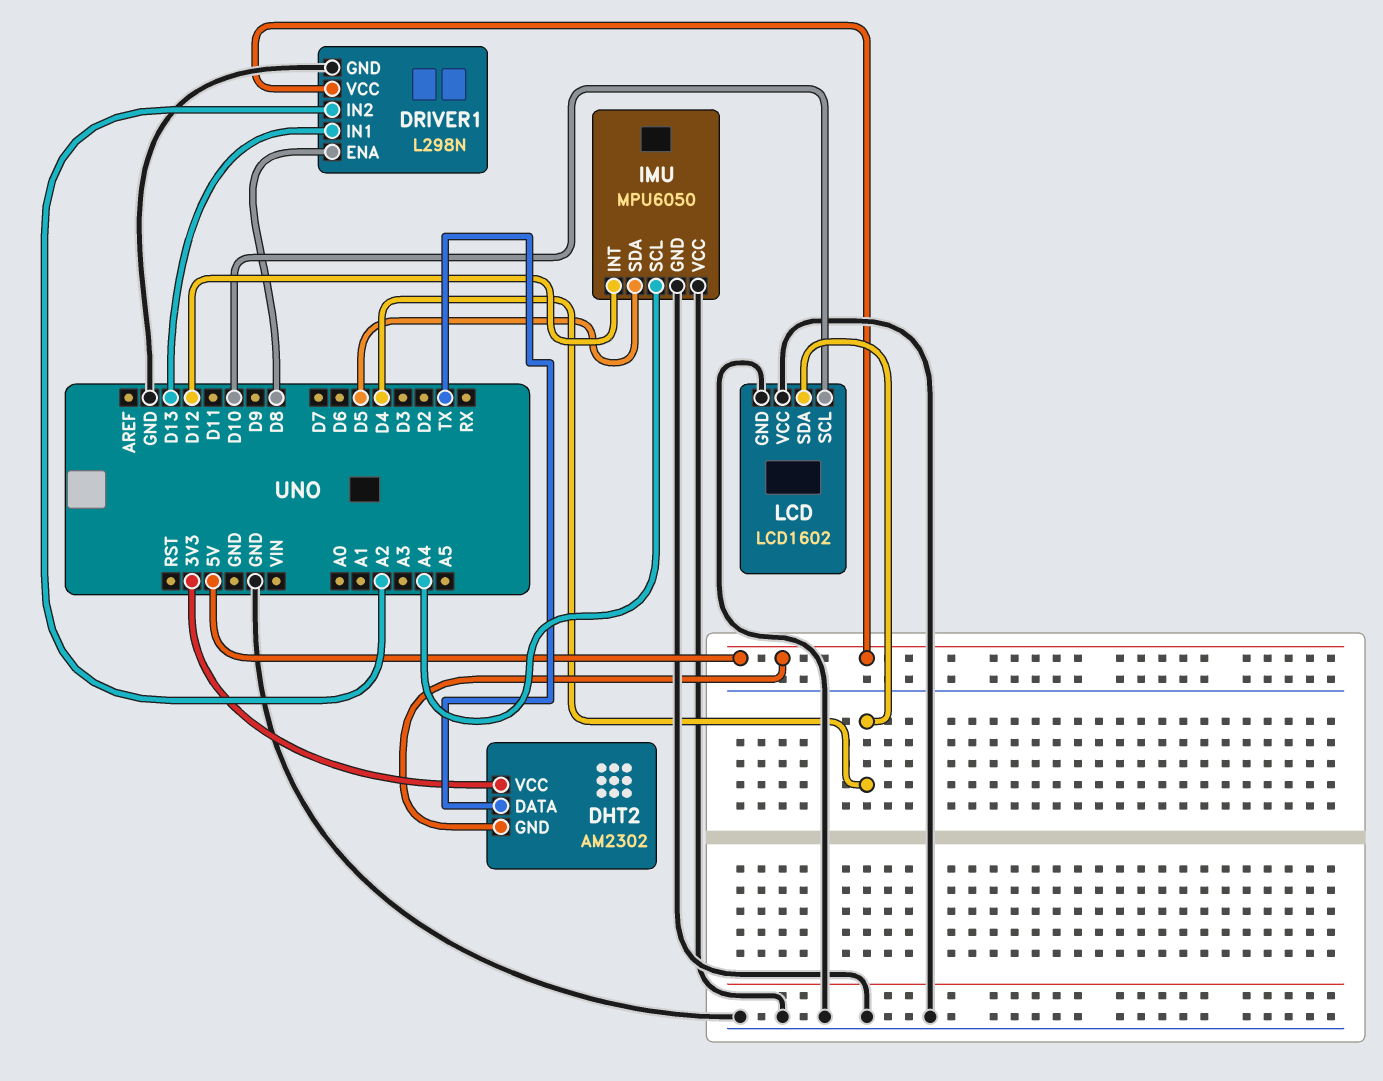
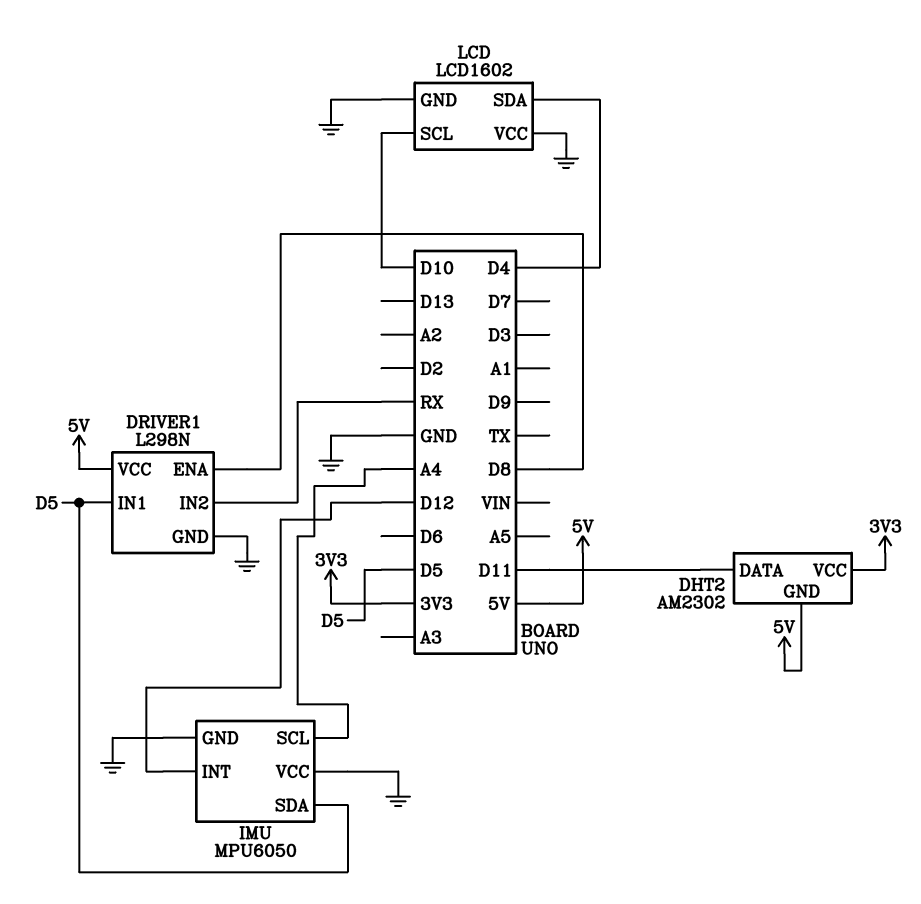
DHT2 pin DATA: TX -> D11
DRIVER1 pin IN1: D13 -> D5
DRIVER1 pin IN2: A2 -> RX

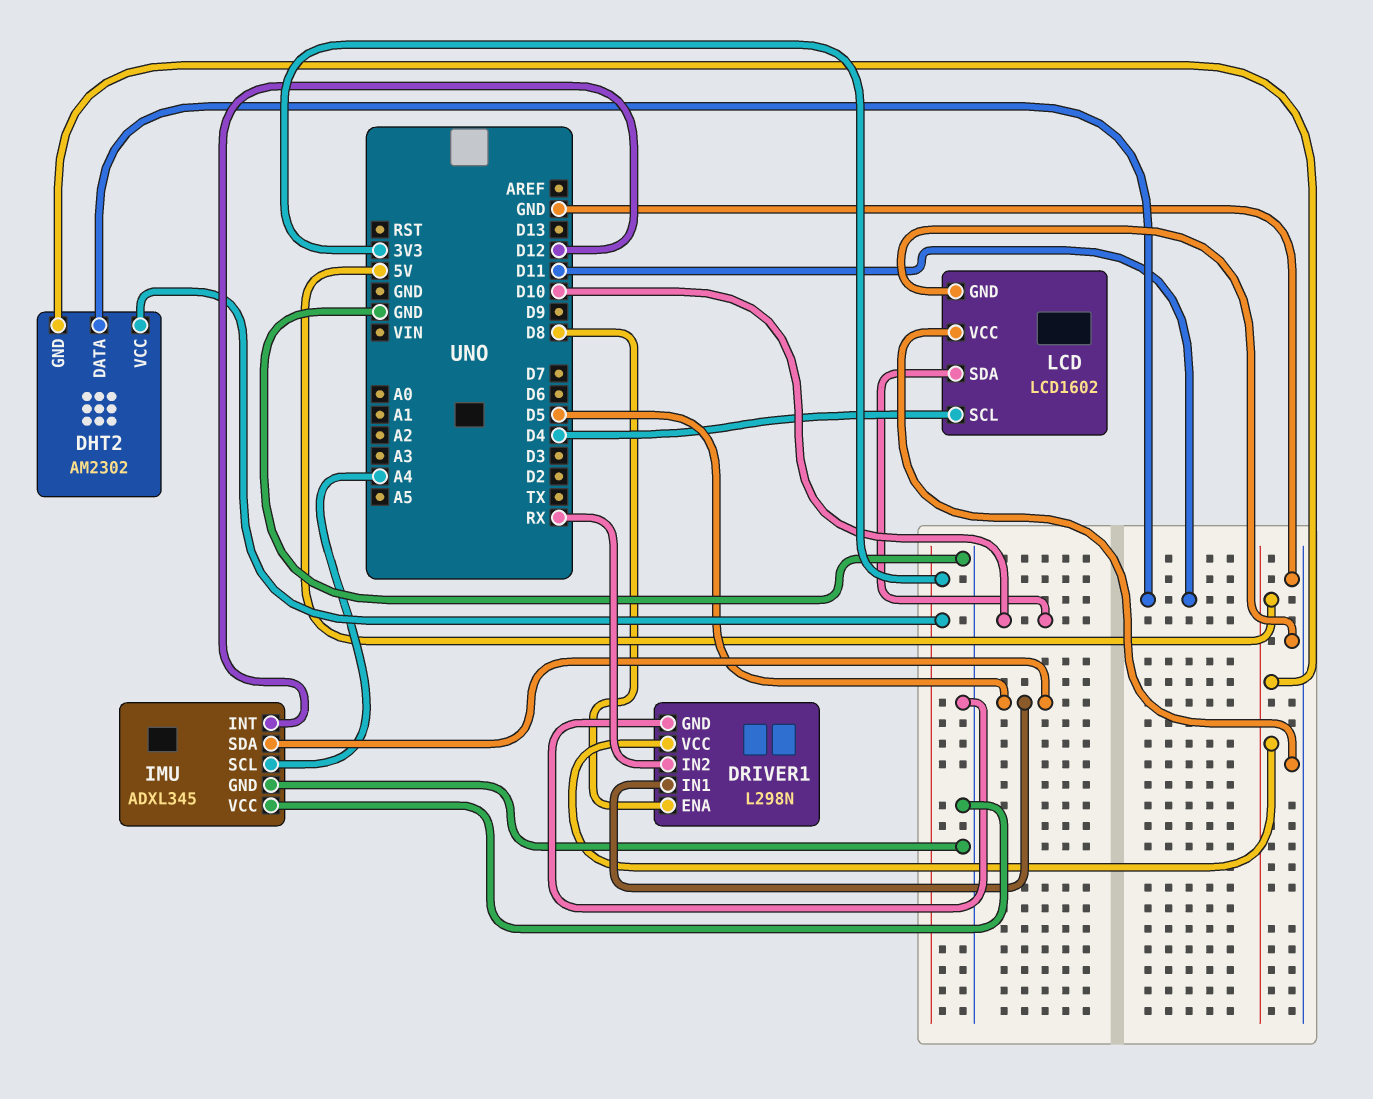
IMU: MPU6050 -> ADXL345
LCD pin SCL: D10 -> D4
LCD pin SDA: D4 -> D10

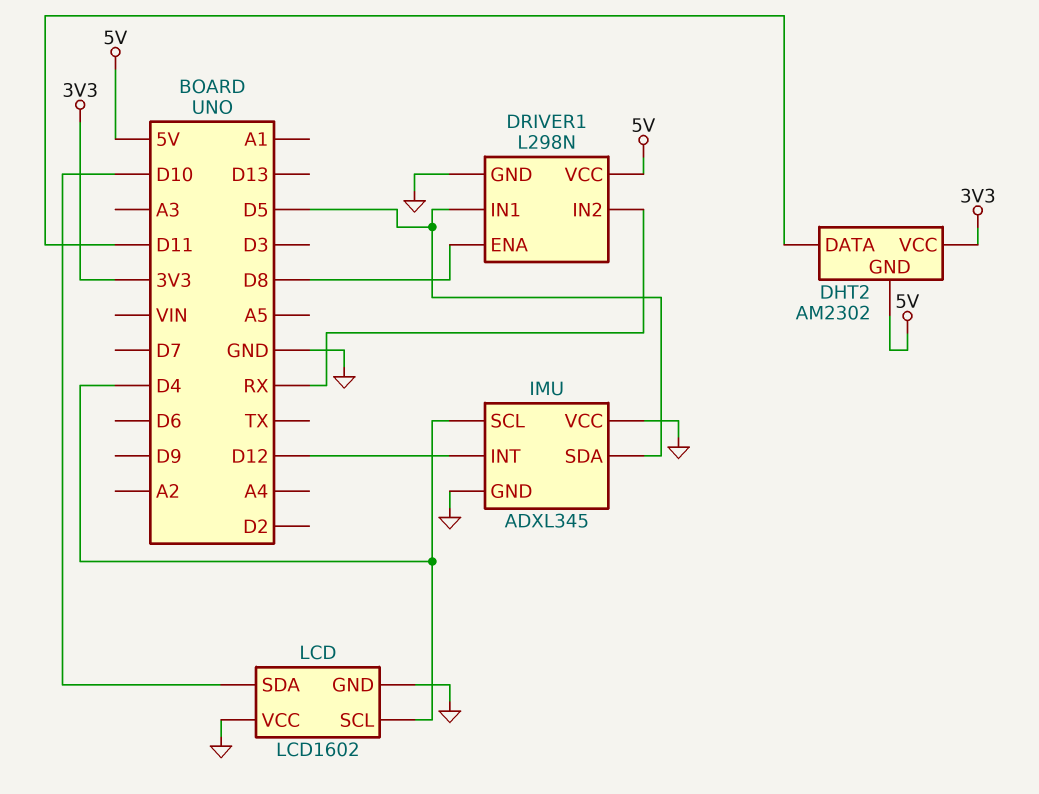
IMU pin SCL: A4 -> D4

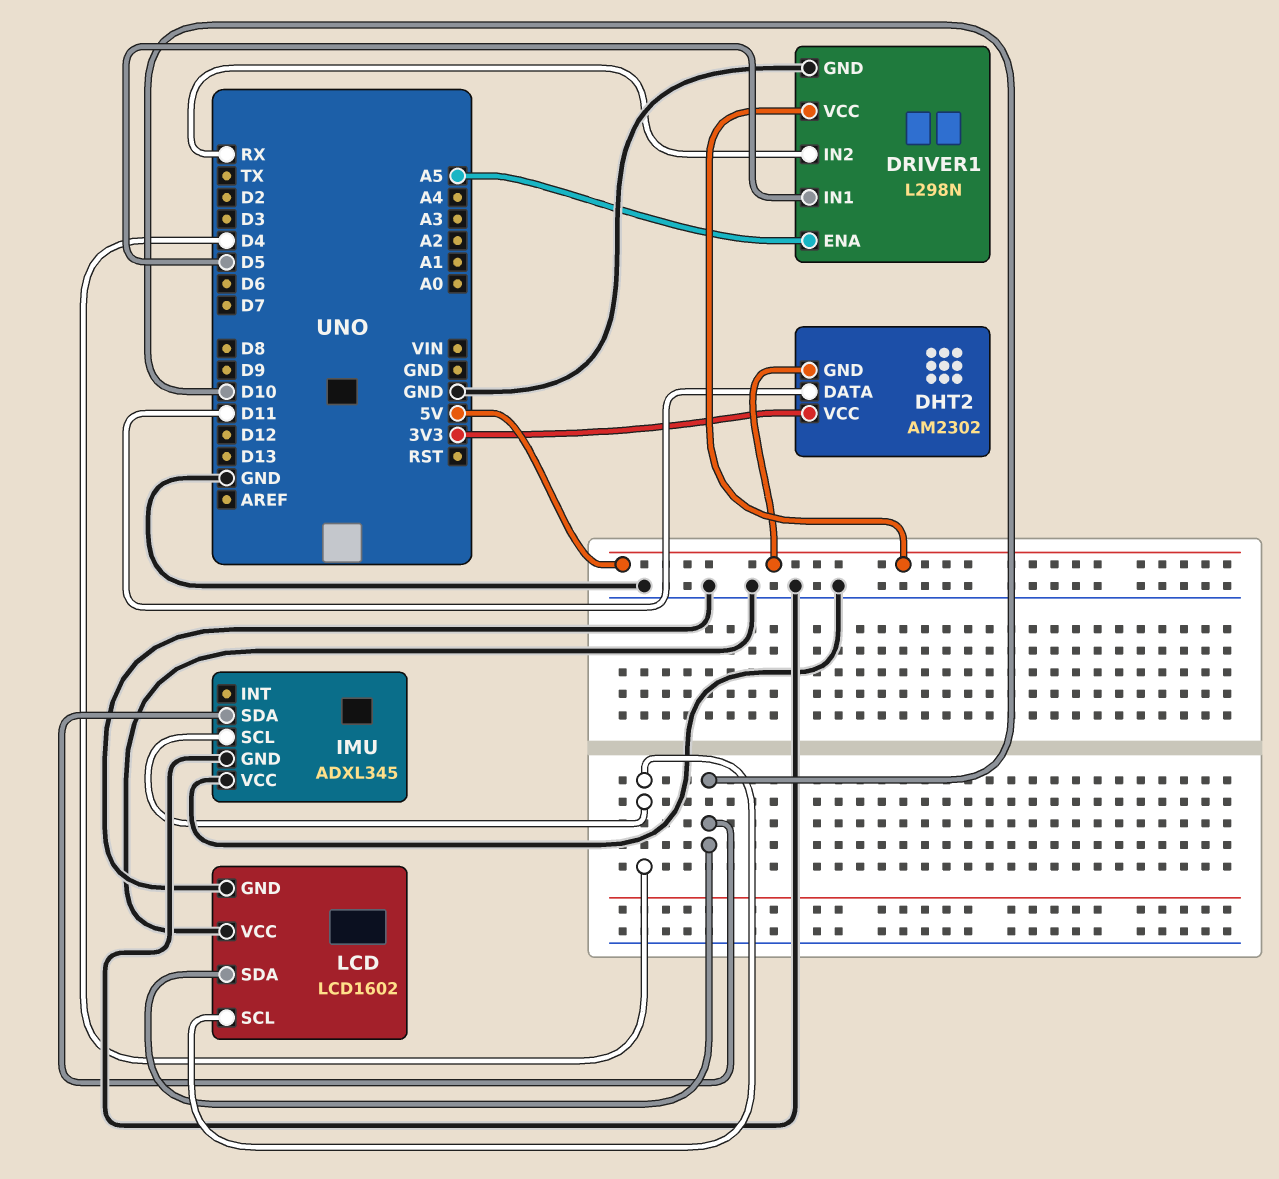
DRIVER1 pin ENA: D8 -> A5
IMU pin INT: D12 -> none
IMU pin SDA: D5 -> D10

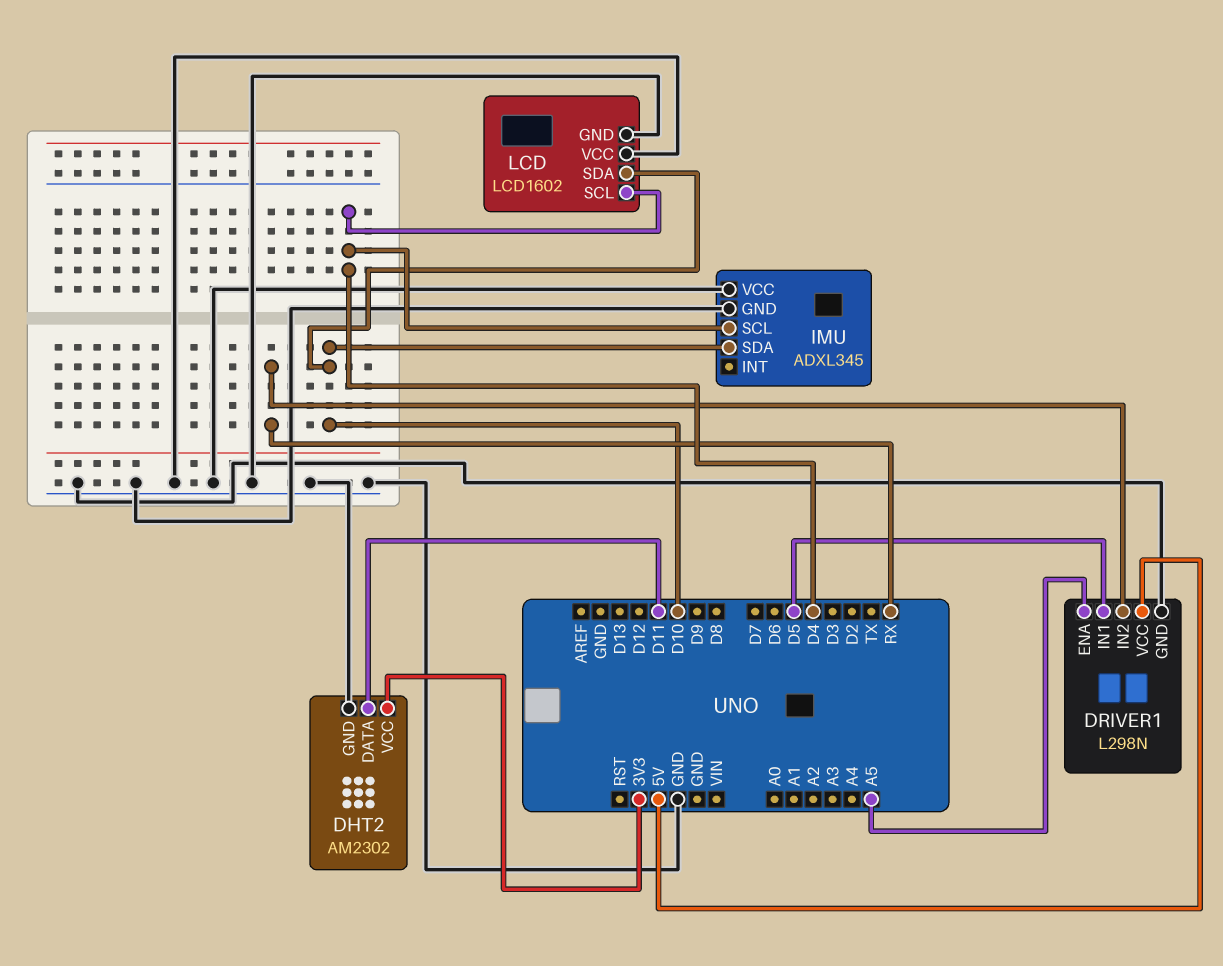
DHT2 pin GND: 5V -> GND

